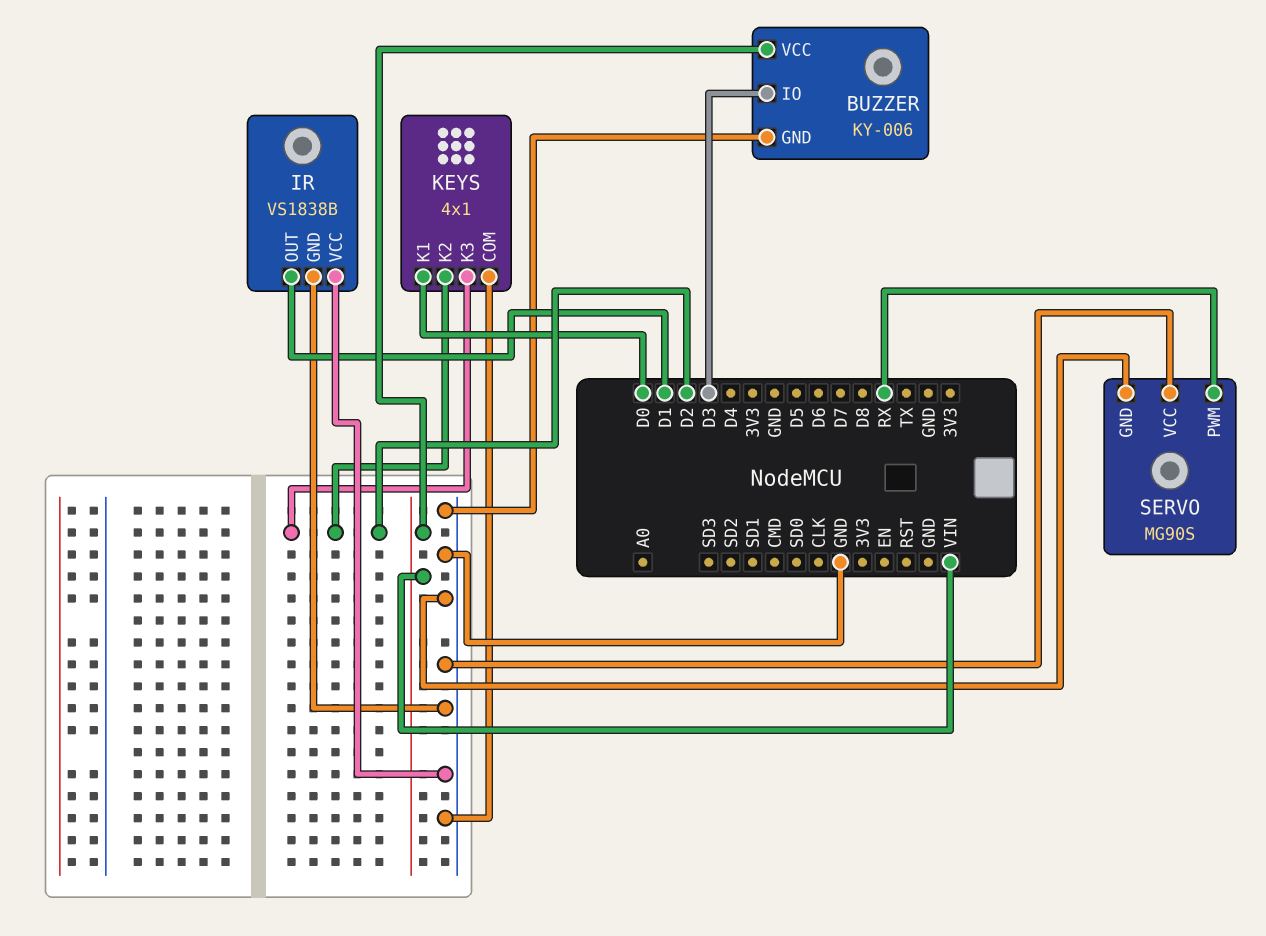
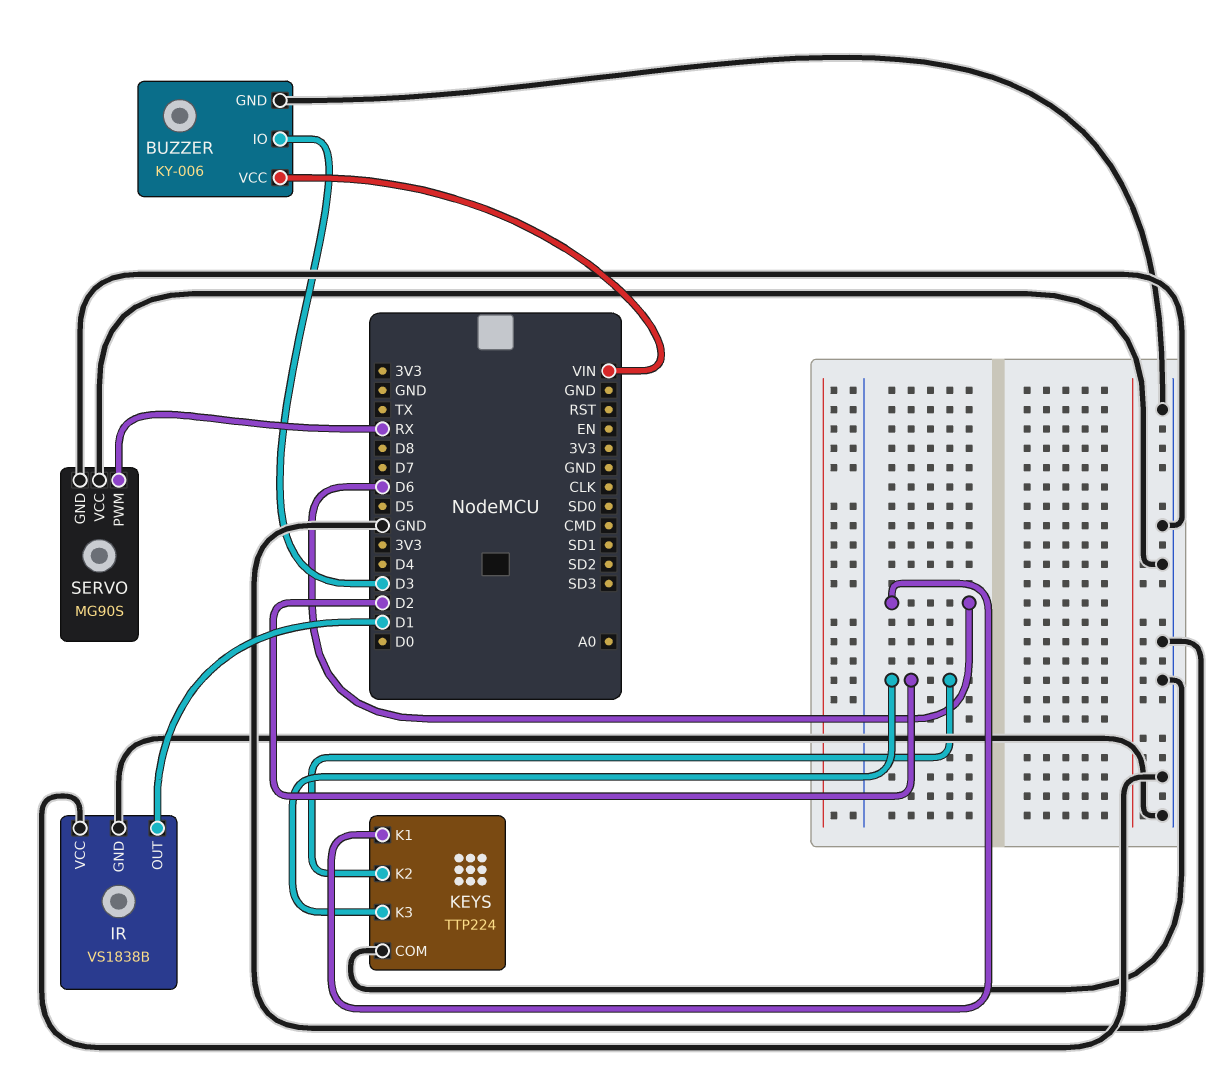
KEYS: 4x1 -> TTP224
KEYS pin K1: D0 -> D6

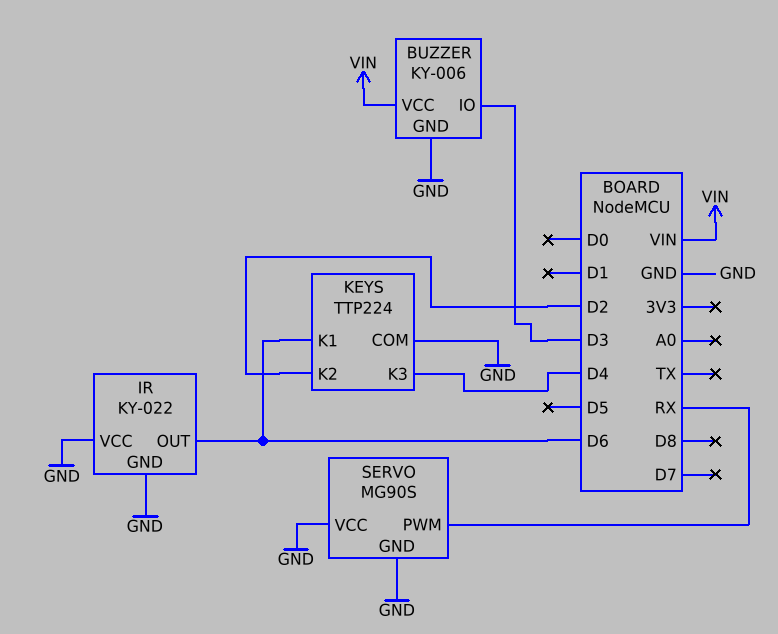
IR: VS1838B -> KY-022
IR pin OUT: D1 -> D6
KEYS pin K3: D2 -> D4

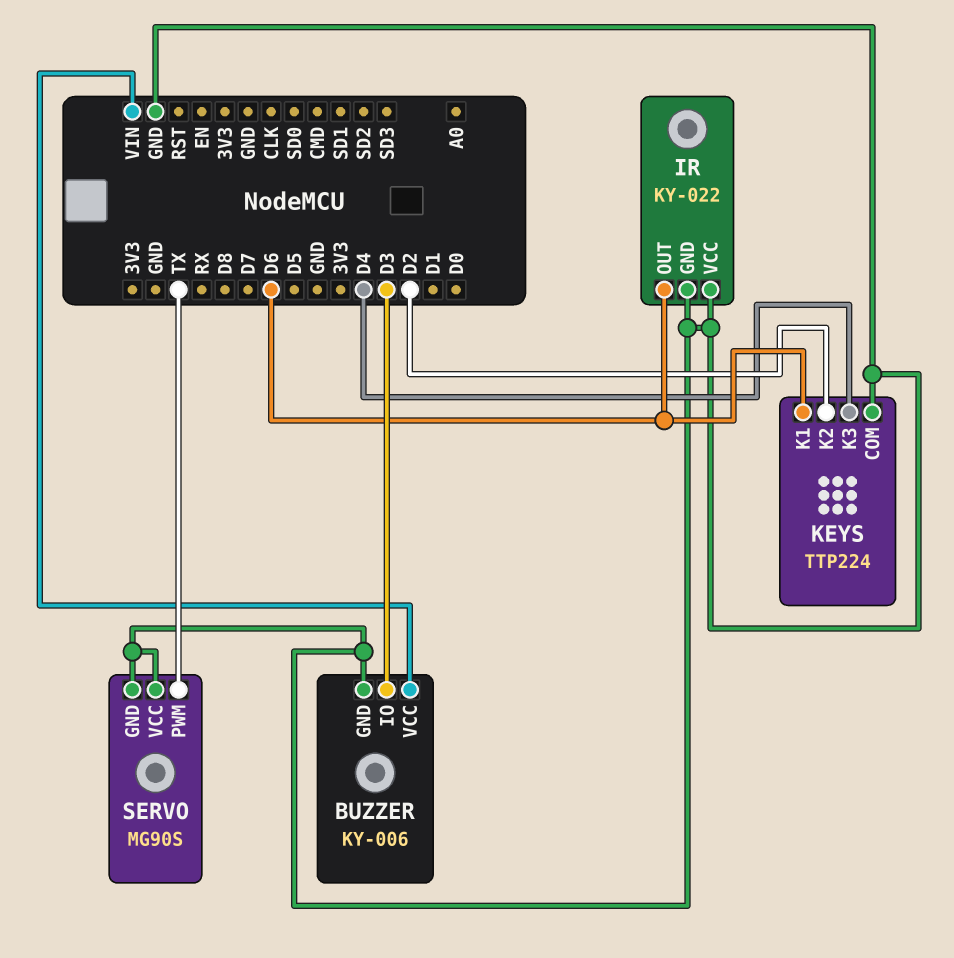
SERVO pin PWM: RX -> TX

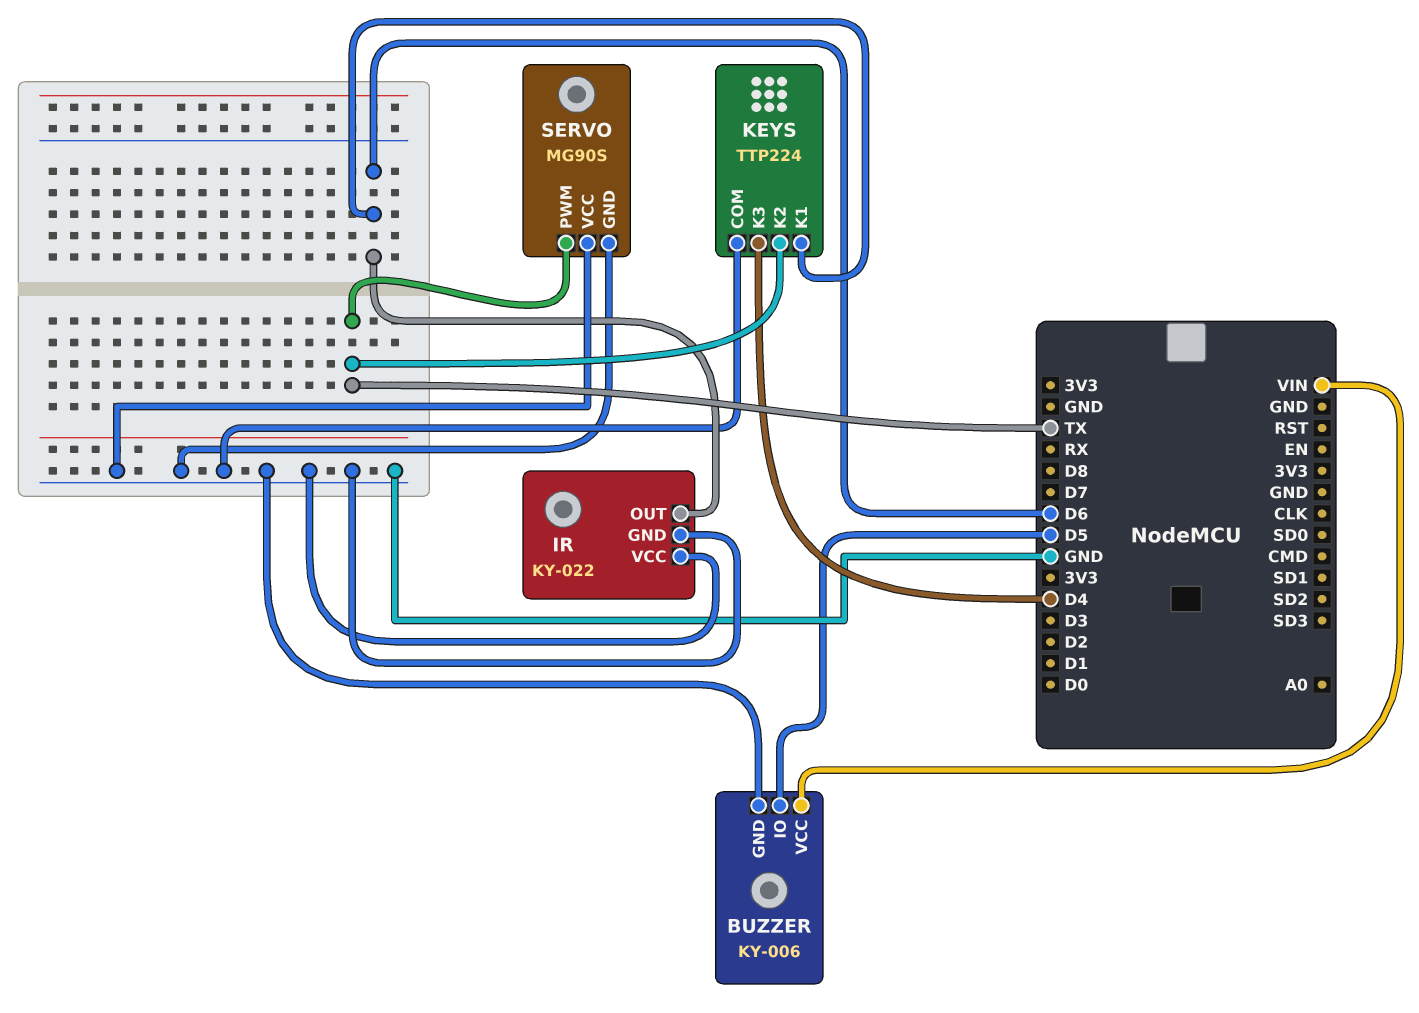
BUZZER pin IO: D3 -> D5
KEYS pin K2: D2 -> TX

